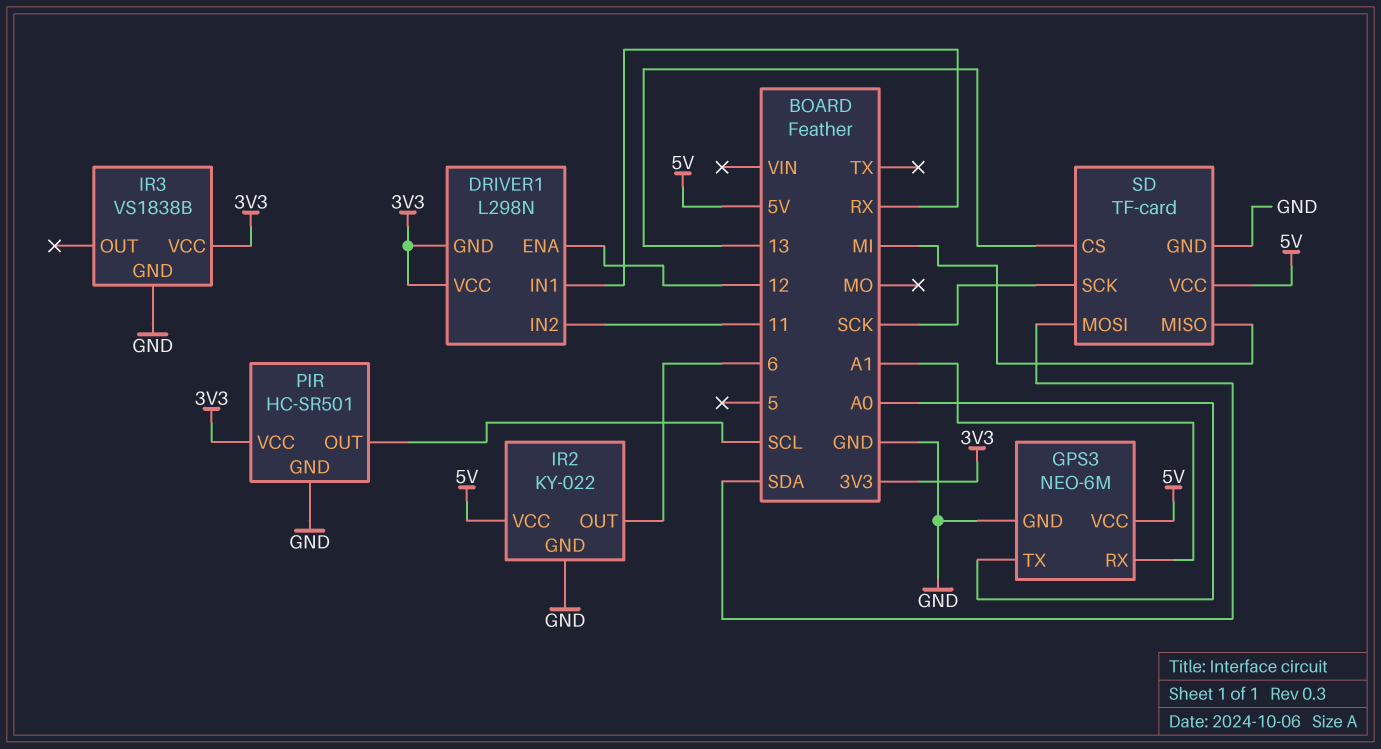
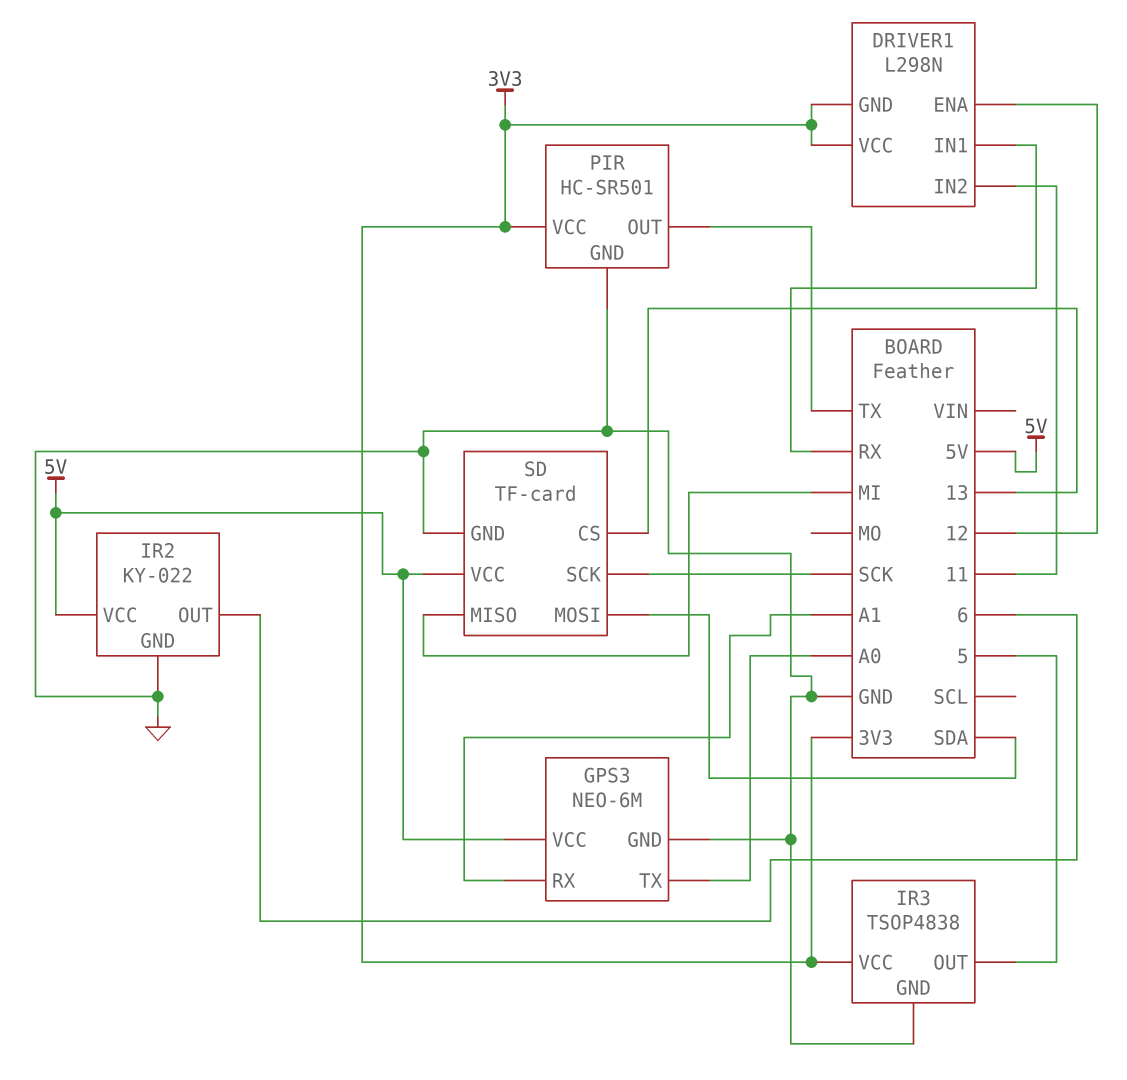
IR3: VS1838B -> TSOP4838
IR3 pin OUT: none -> 5
PIR pin OUT: SCL -> TX

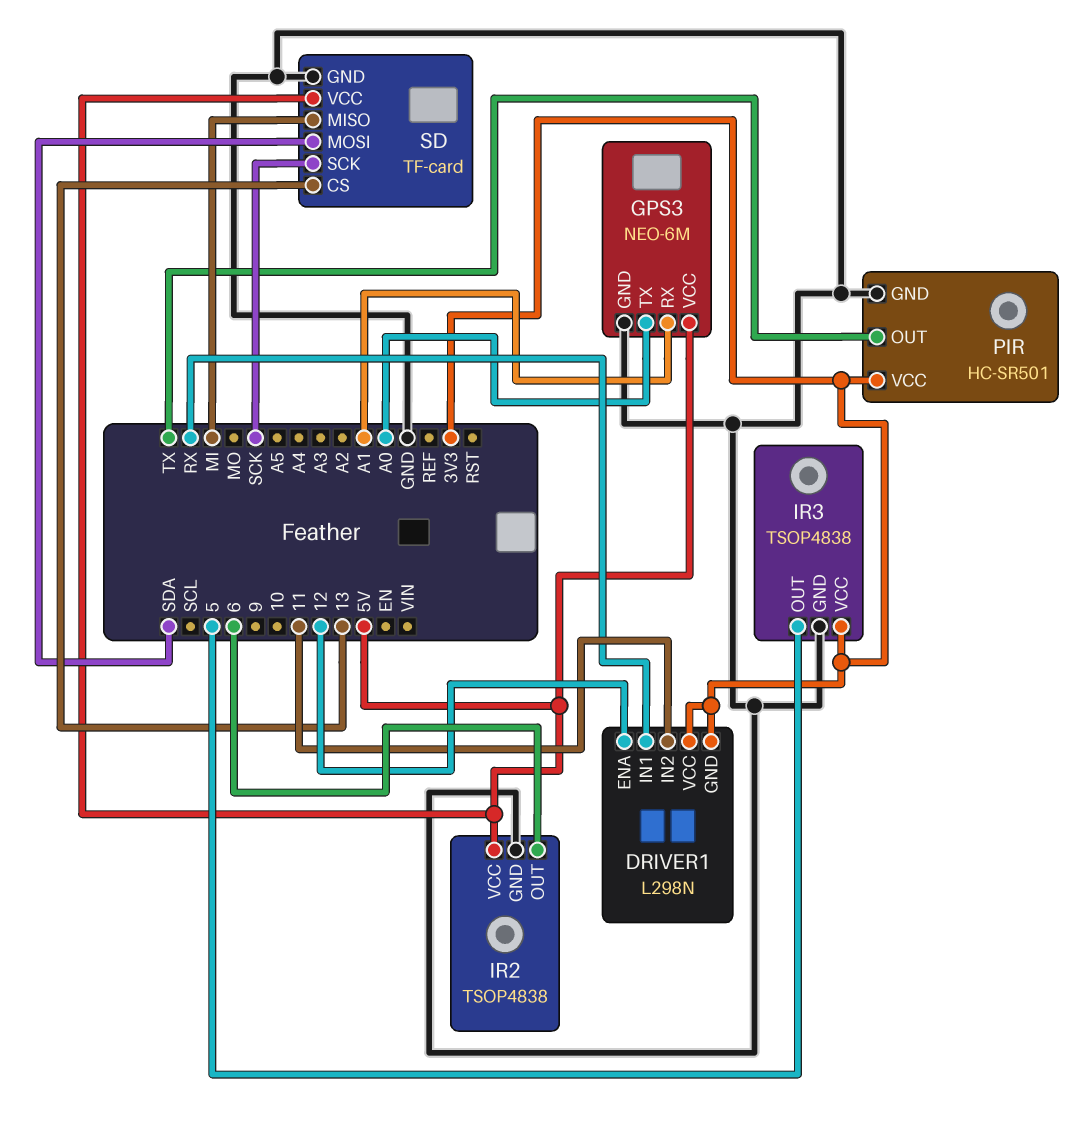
IR2: KY-022 -> TSOP4838

